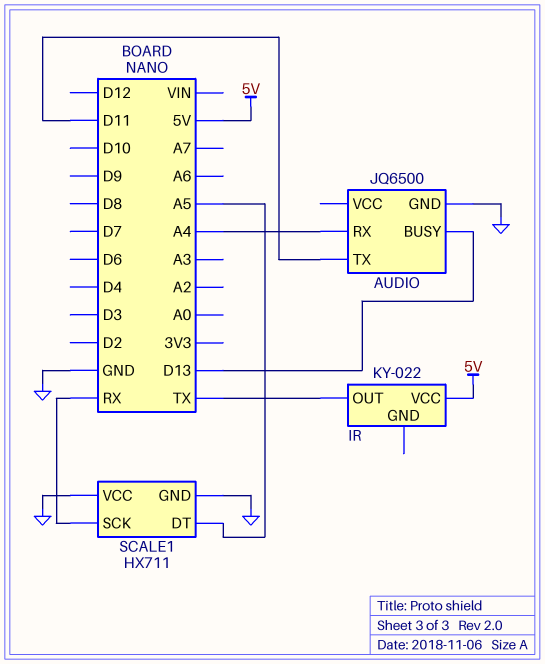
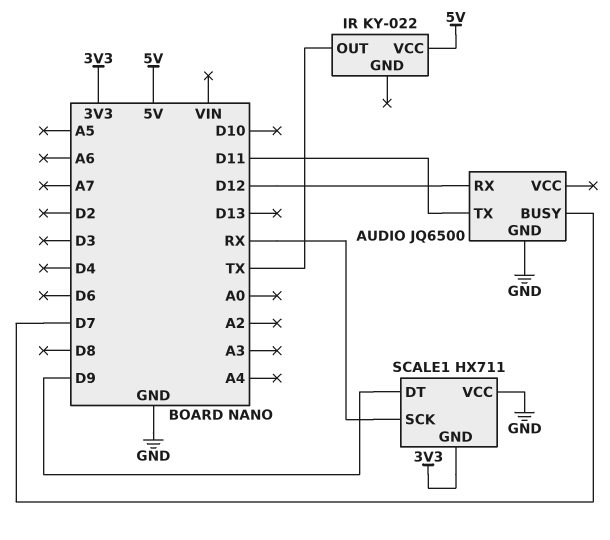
AUDIO pin BUSY: D13 -> D7
AUDIO pin RX: A4 -> D12
SCALE1 pin DT: A5 -> D9
SCALE1 pin GND: GND -> 3V3

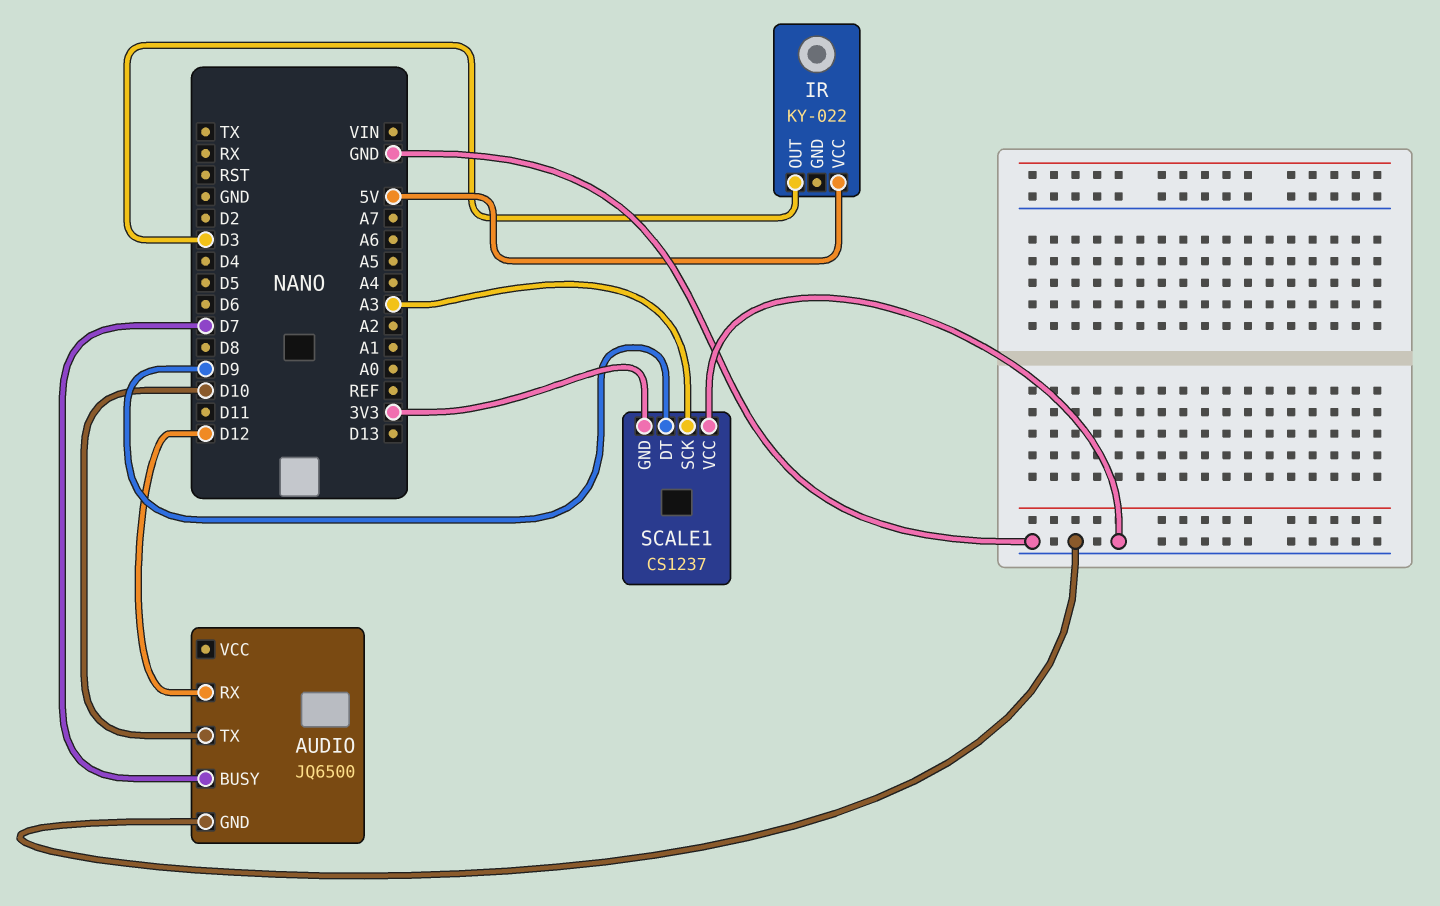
AUDIO pin TX: D11 -> D10
IR pin OUT: TX -> D3
SCALE1: HX711 -> CS1237
SCALE1 pin SCK: RX -> A3

